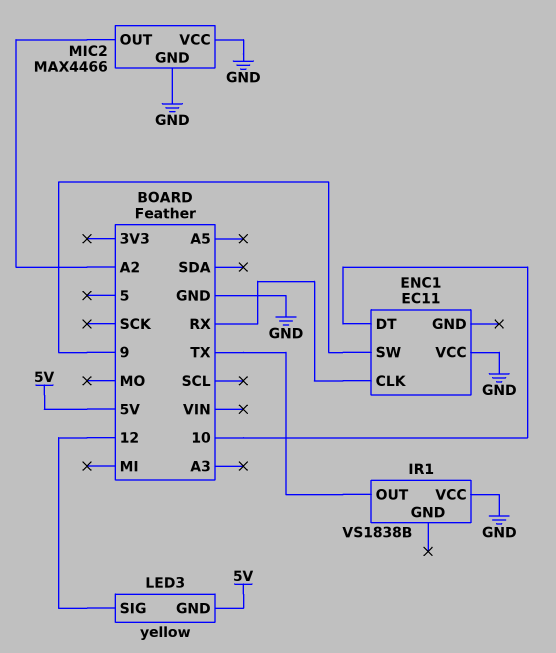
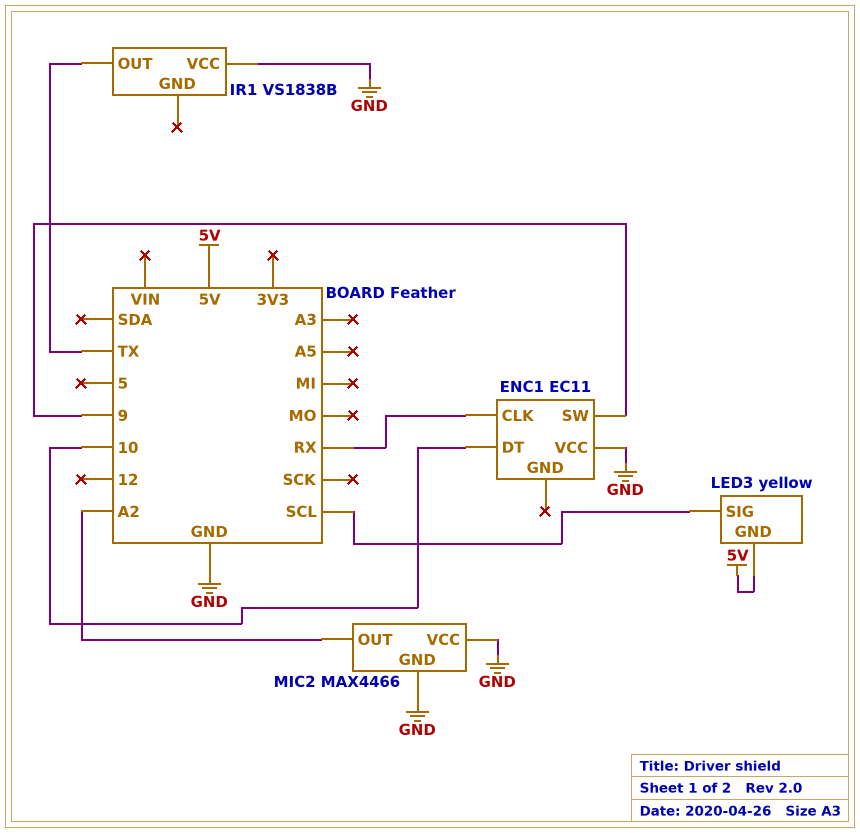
LED3 pin SIG: 12 -> SCL

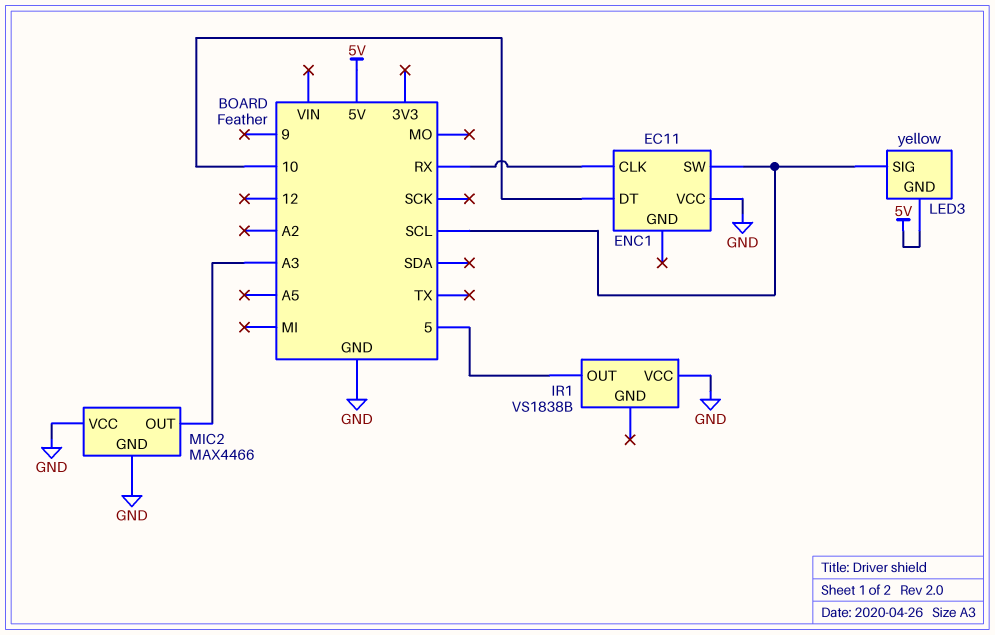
ENC1 pin SW: 9 -> SCL
IR1 pin OUT: TX -> 5
MIC2 pin OUT: A2 -> A3

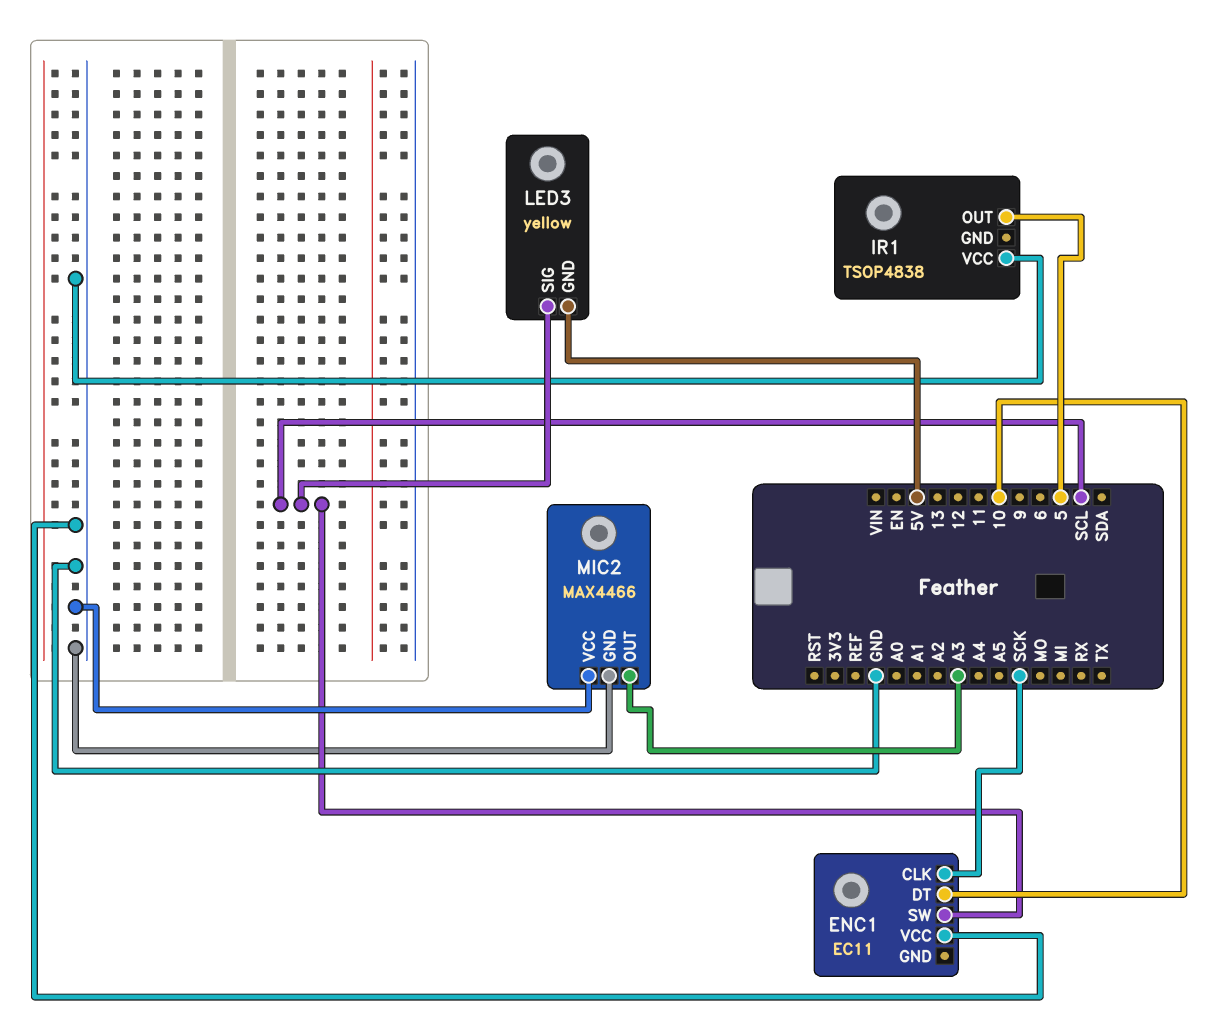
ENC1 pin CLK: RX -> SCK
IR1: VS1838B -> TSOP4838

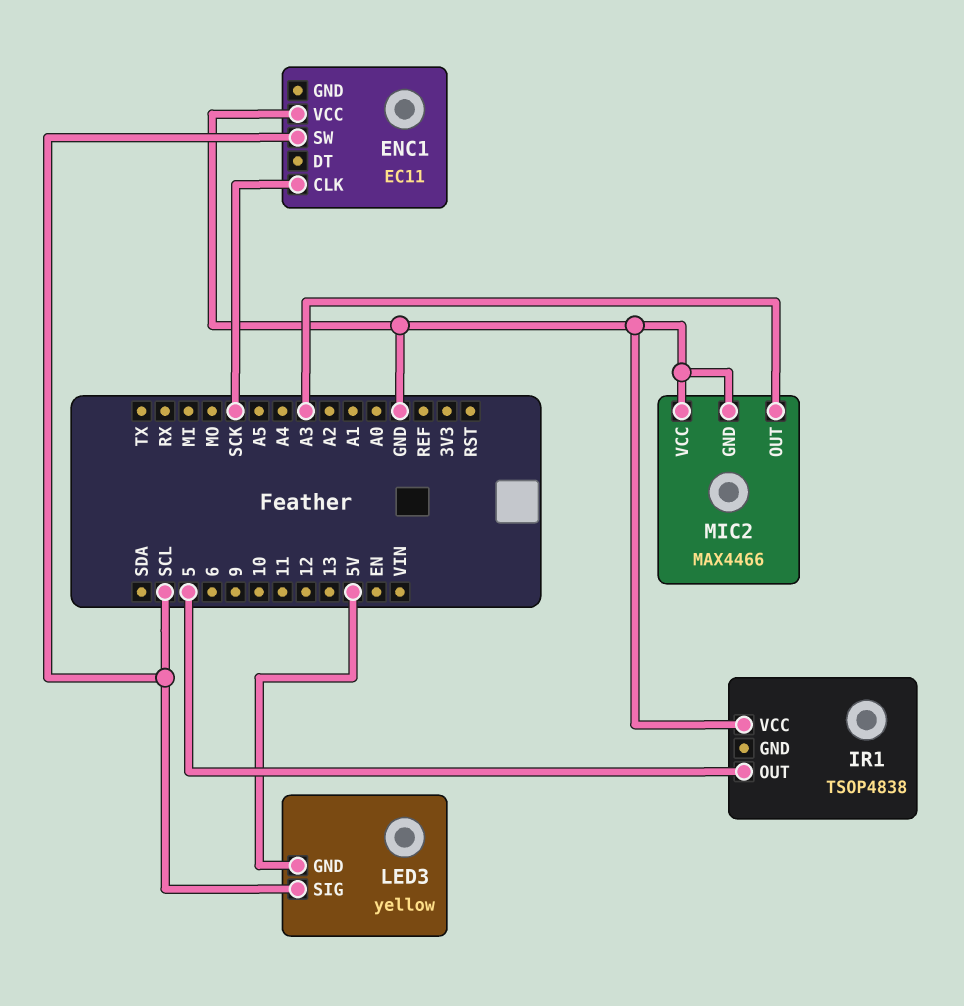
ENC1 pin DT: 10 -> none

